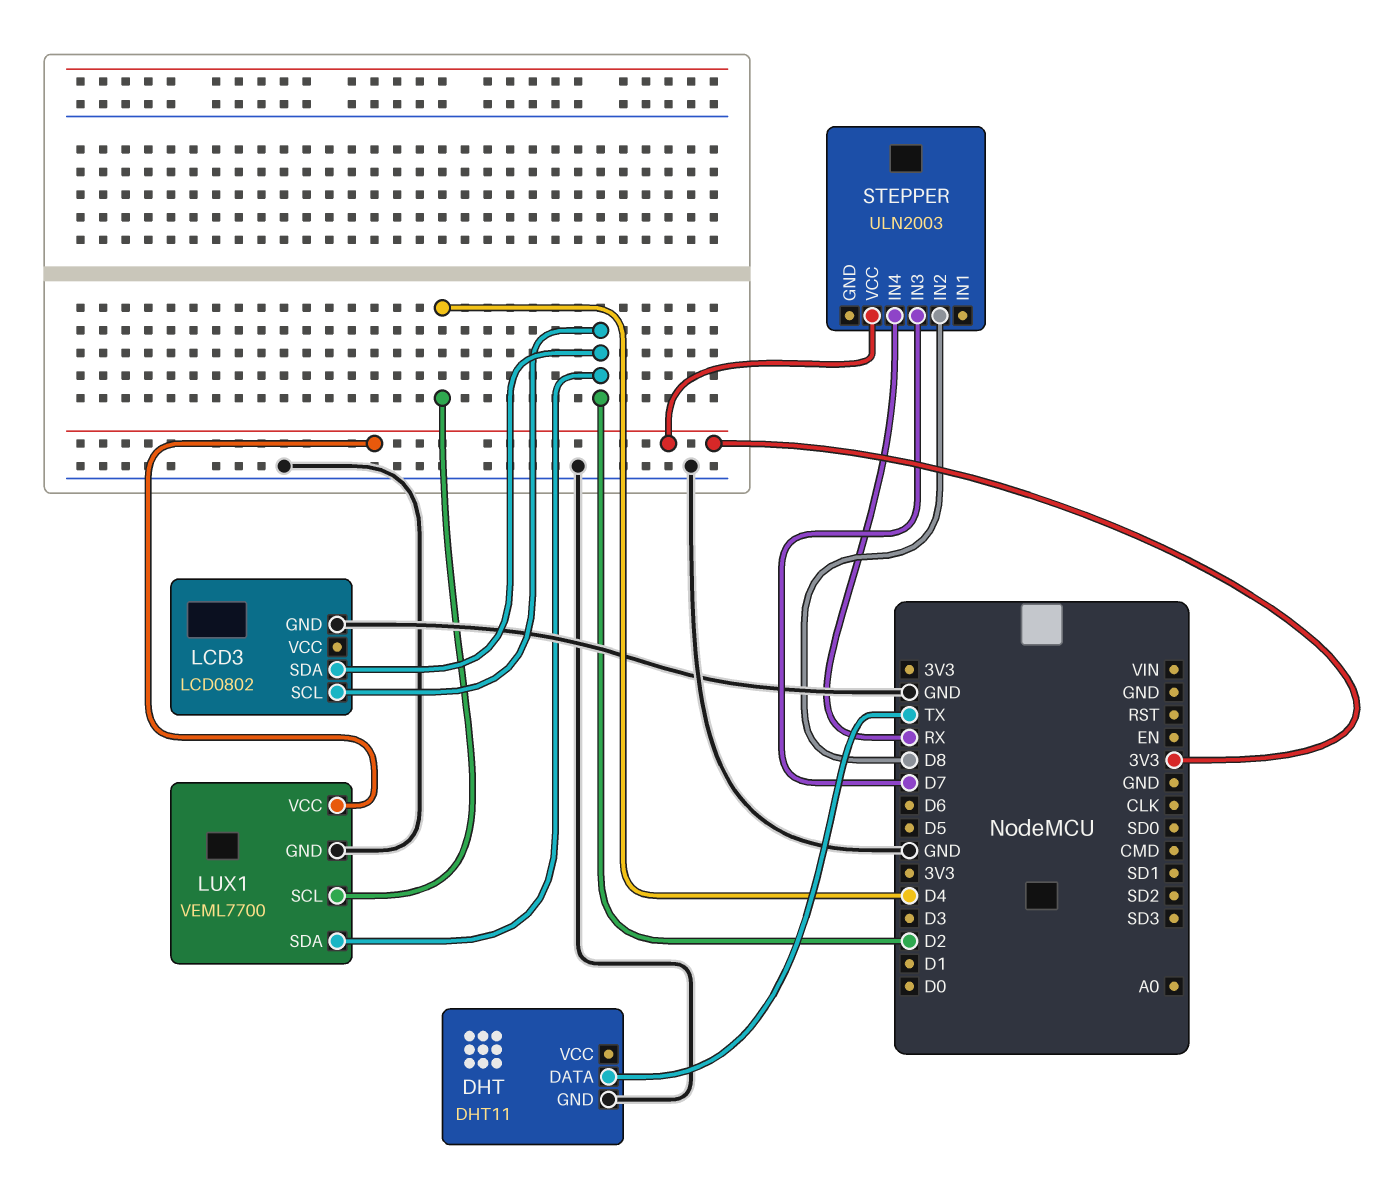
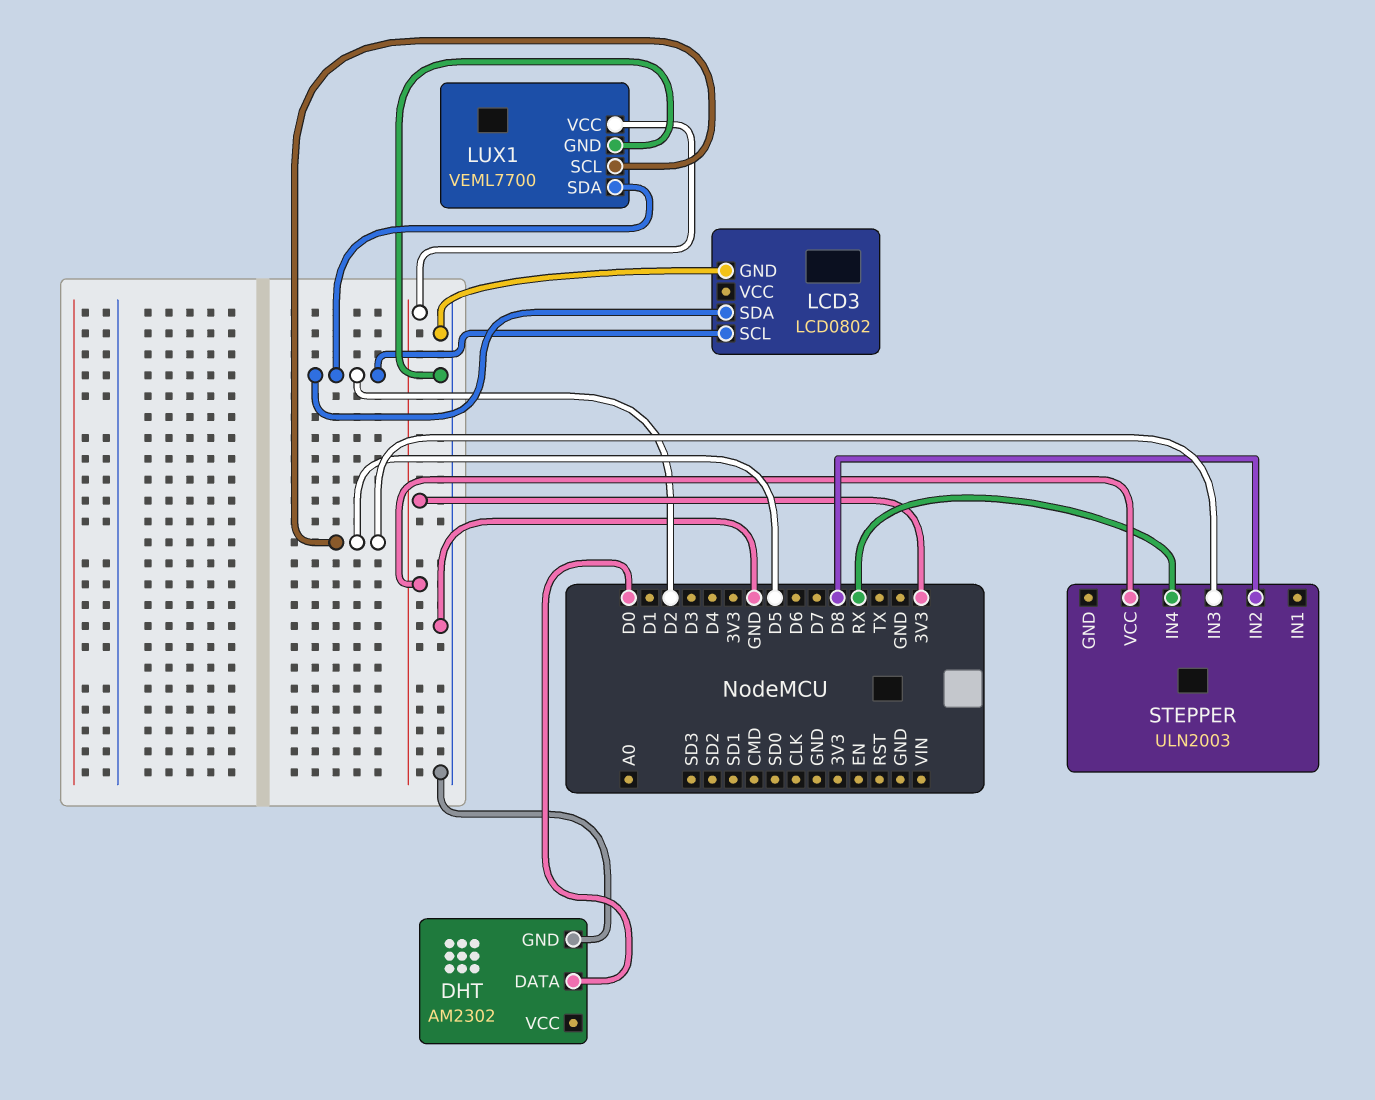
DHT: DHT11 -> AM2302
DHT pin DATA: TX -> D0
LUX1 pin SCL: D4 -> D5
STEPPER pin IN3: D7 -> D5

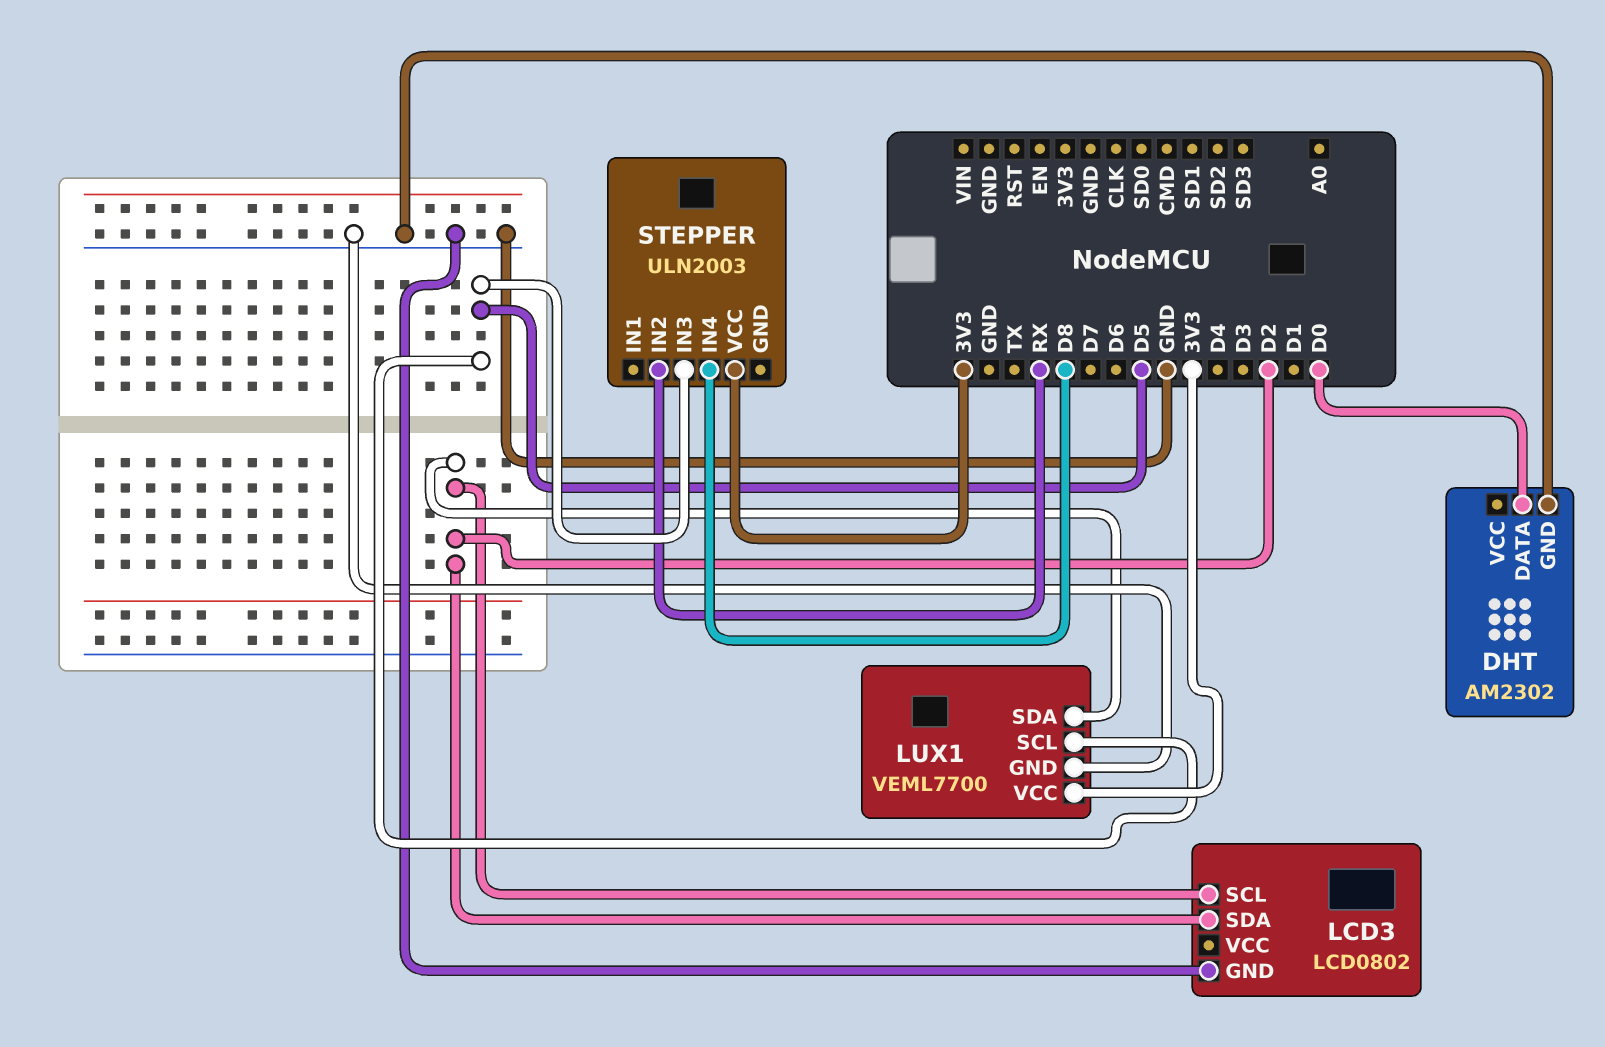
STEPPER pin IN2: D8 -> RX
STEPPER pin IN4: RX -> D8

